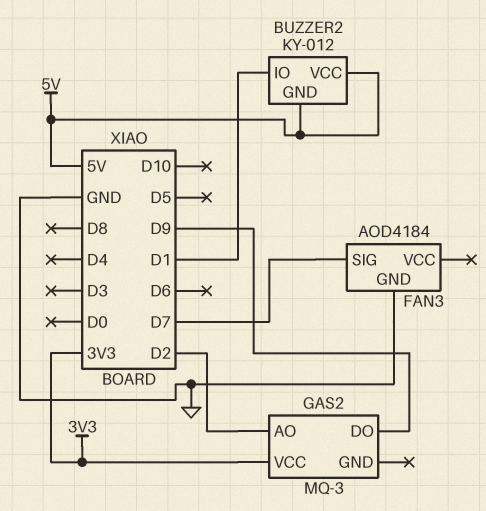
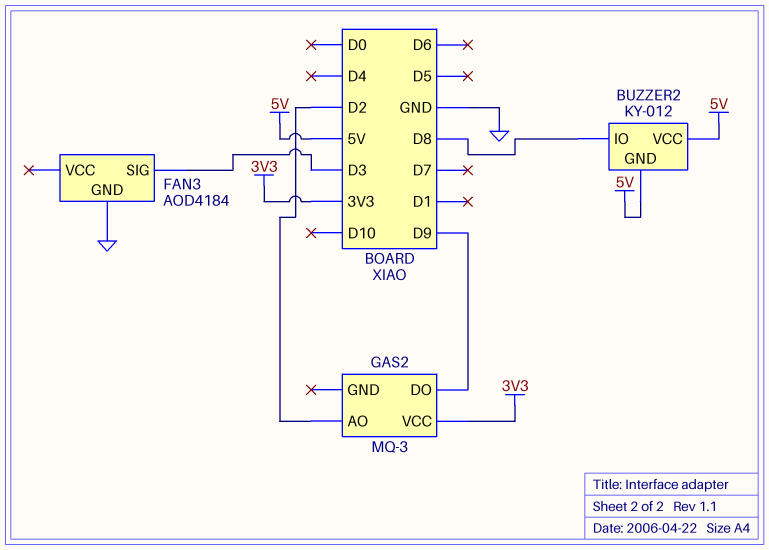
BUZZER2 pin IO: D1 -> D8
FAN3 pin SIG: D7 -> D3

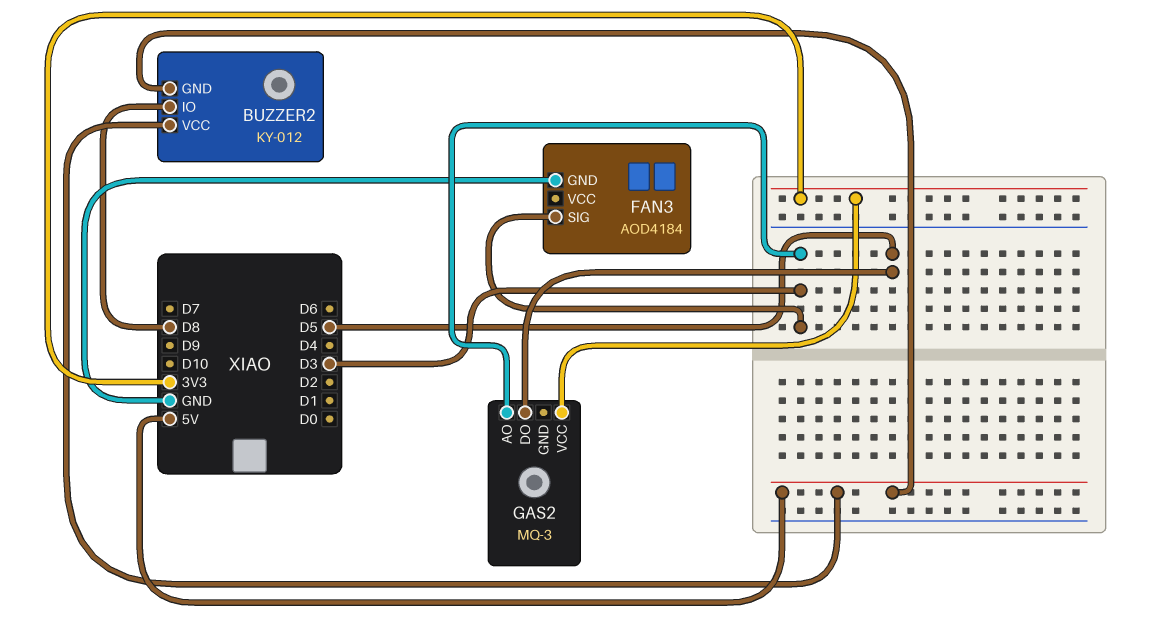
GAS2 pin AO: D2 -> D3
GAS2 pin DO: D9 -> D5

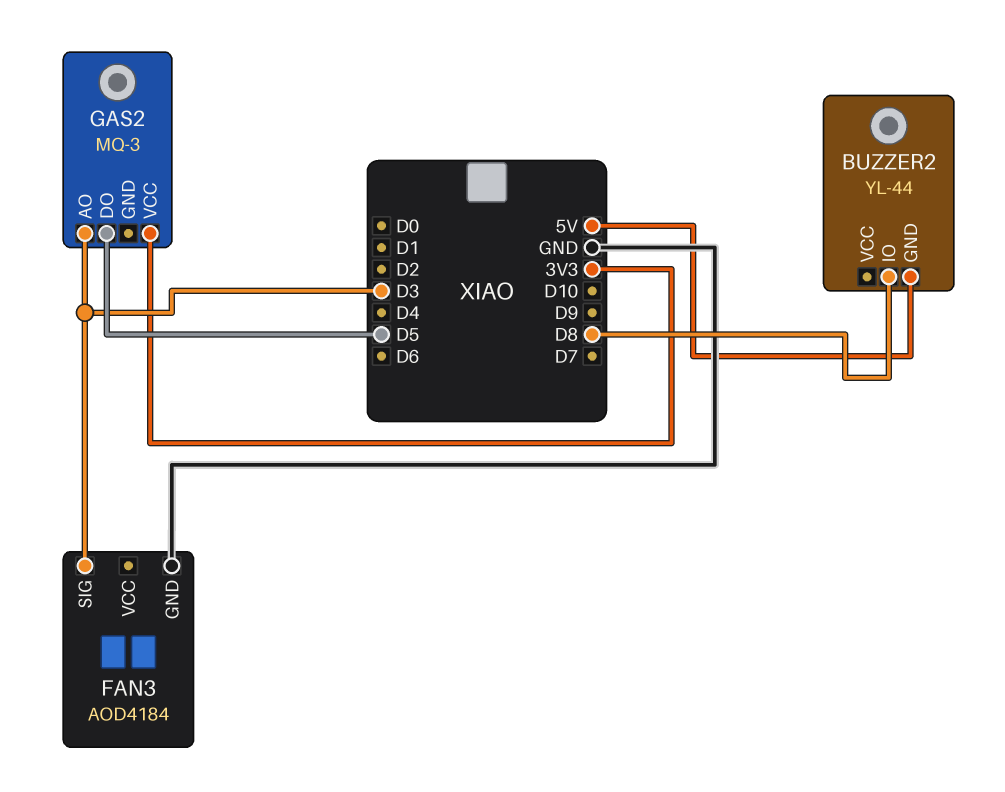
BUZZER2: KY-012 -> YL-44
BUZZER2 pin VCC: 5V -> none

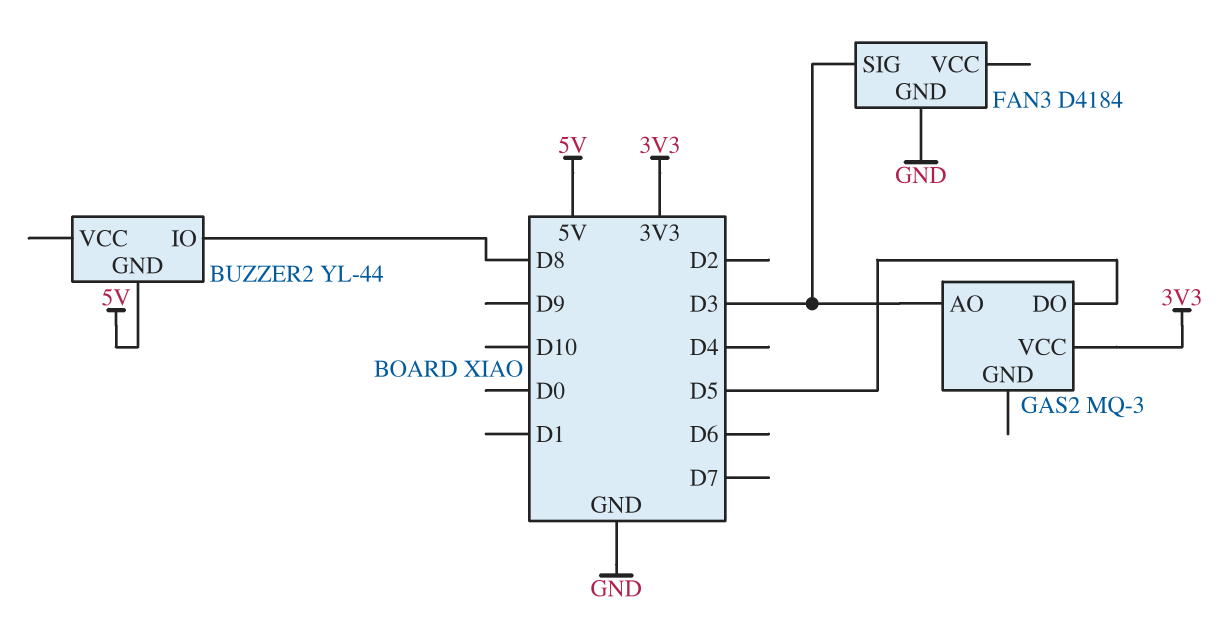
FAN3: AOD4184 -> D4184

